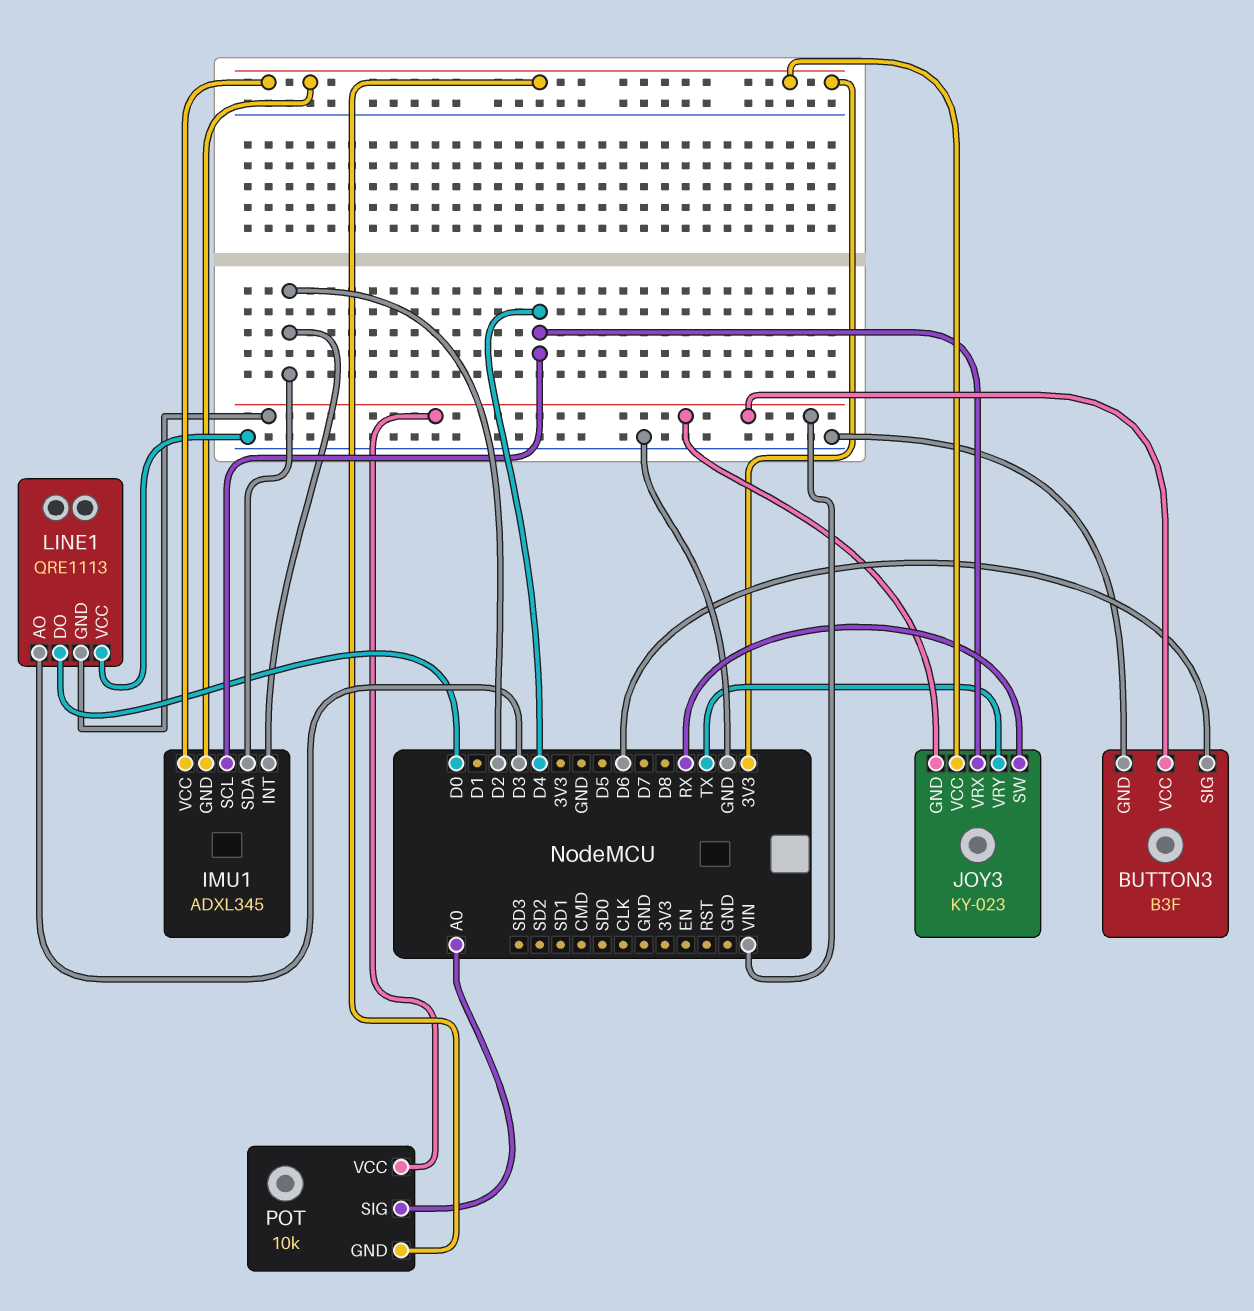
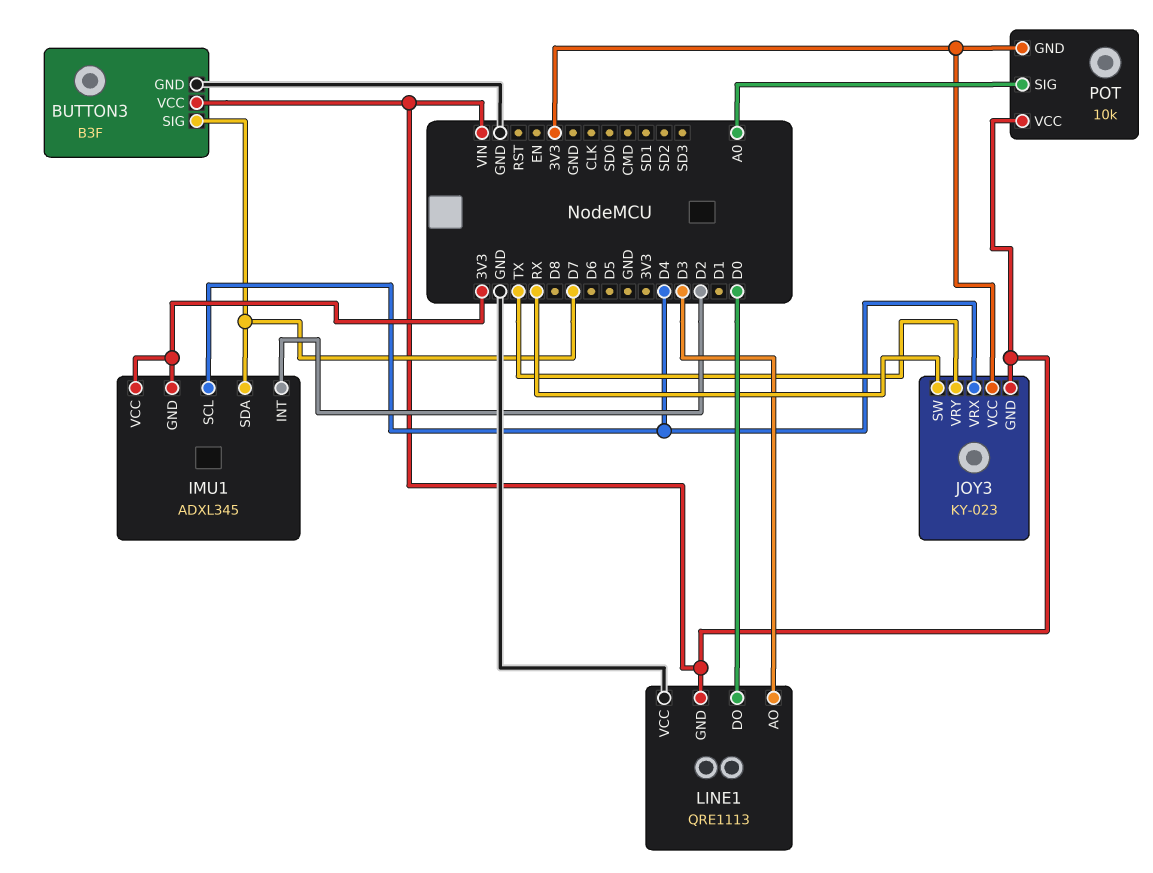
BUTTON3 pin SIG: D6 -> D7
IMU1 pin SDA: D2 -> D7

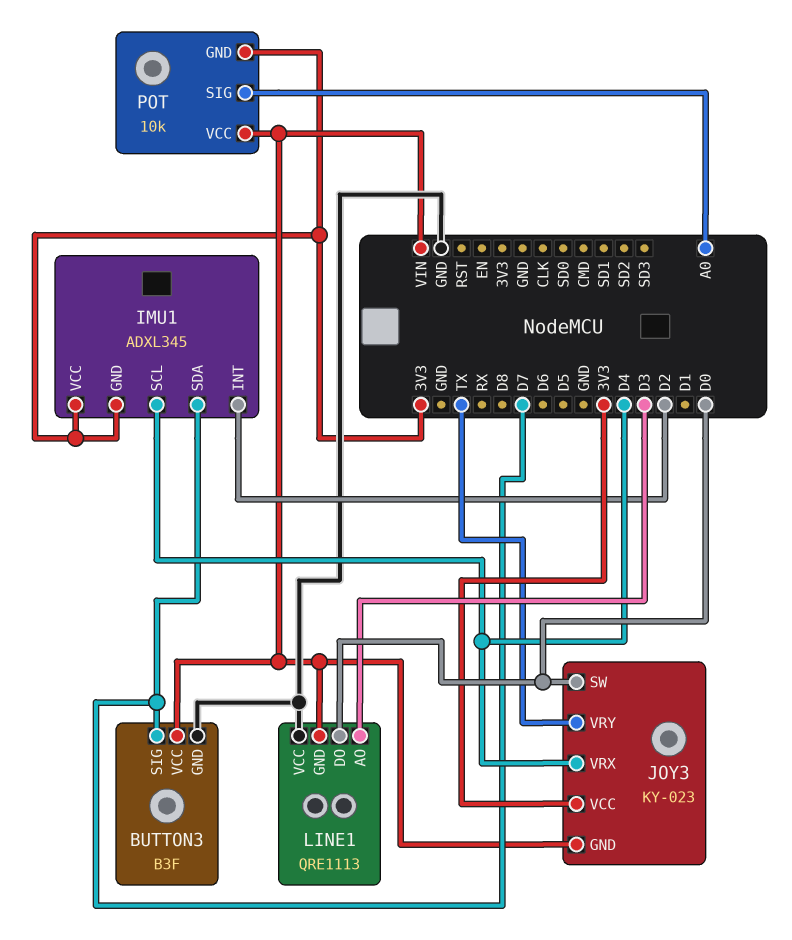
JOY3 pin SW: RX -> D0

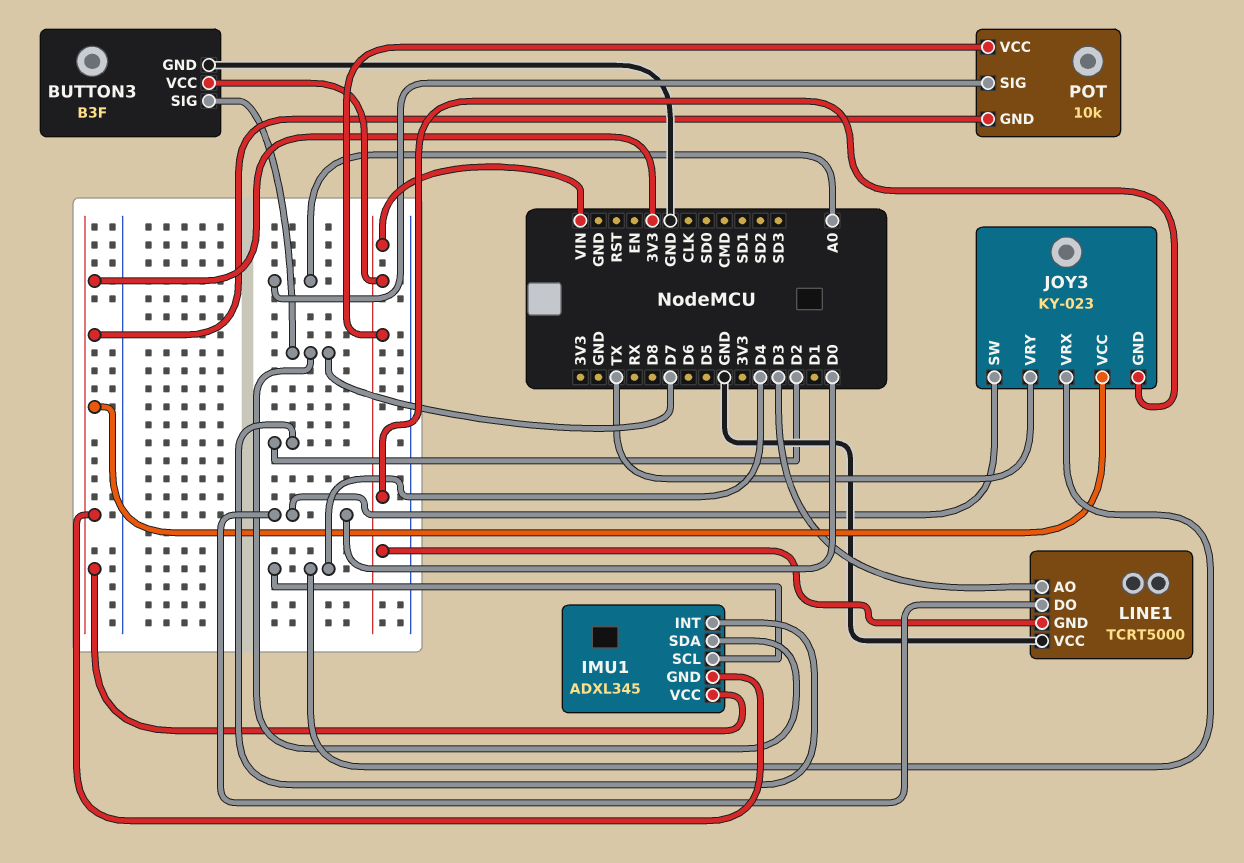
LINE1: QRE1113 -> TCRT5000

